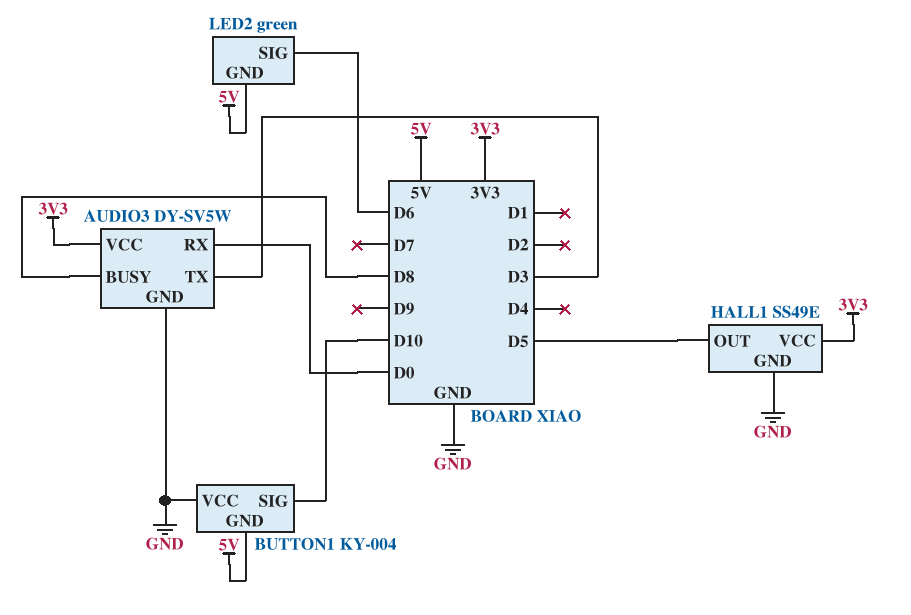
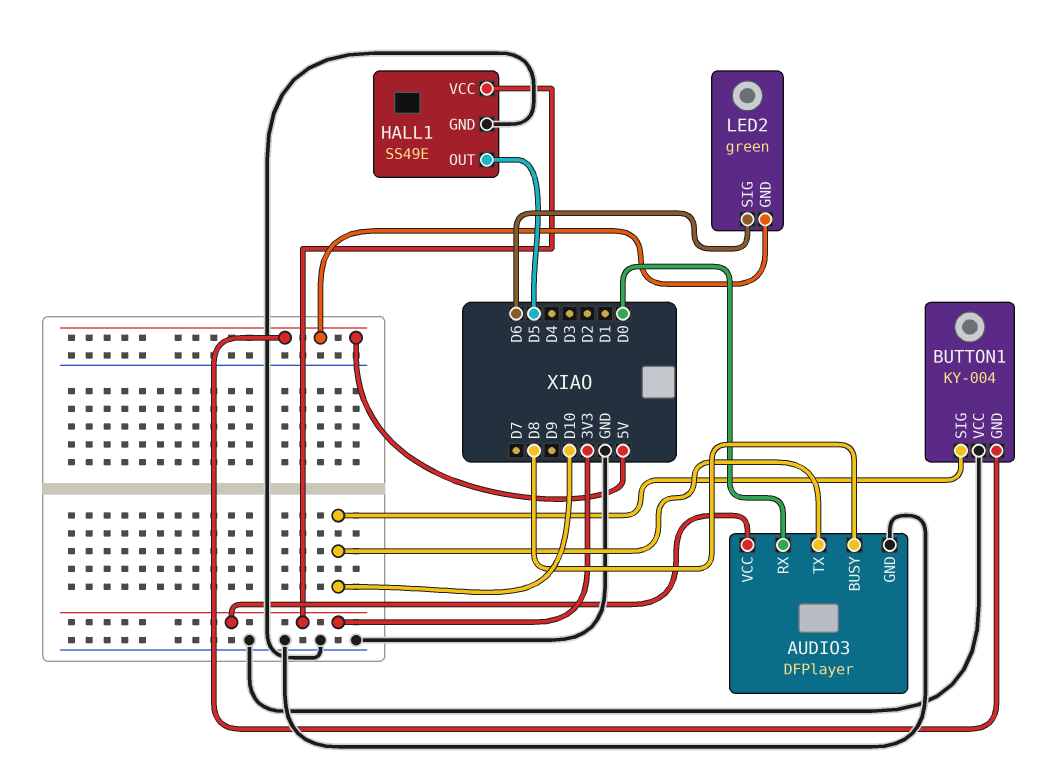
AUDIO3: DY-SV5W -> DFPlayer
AUDIO3 pin TX: D3 -> D10

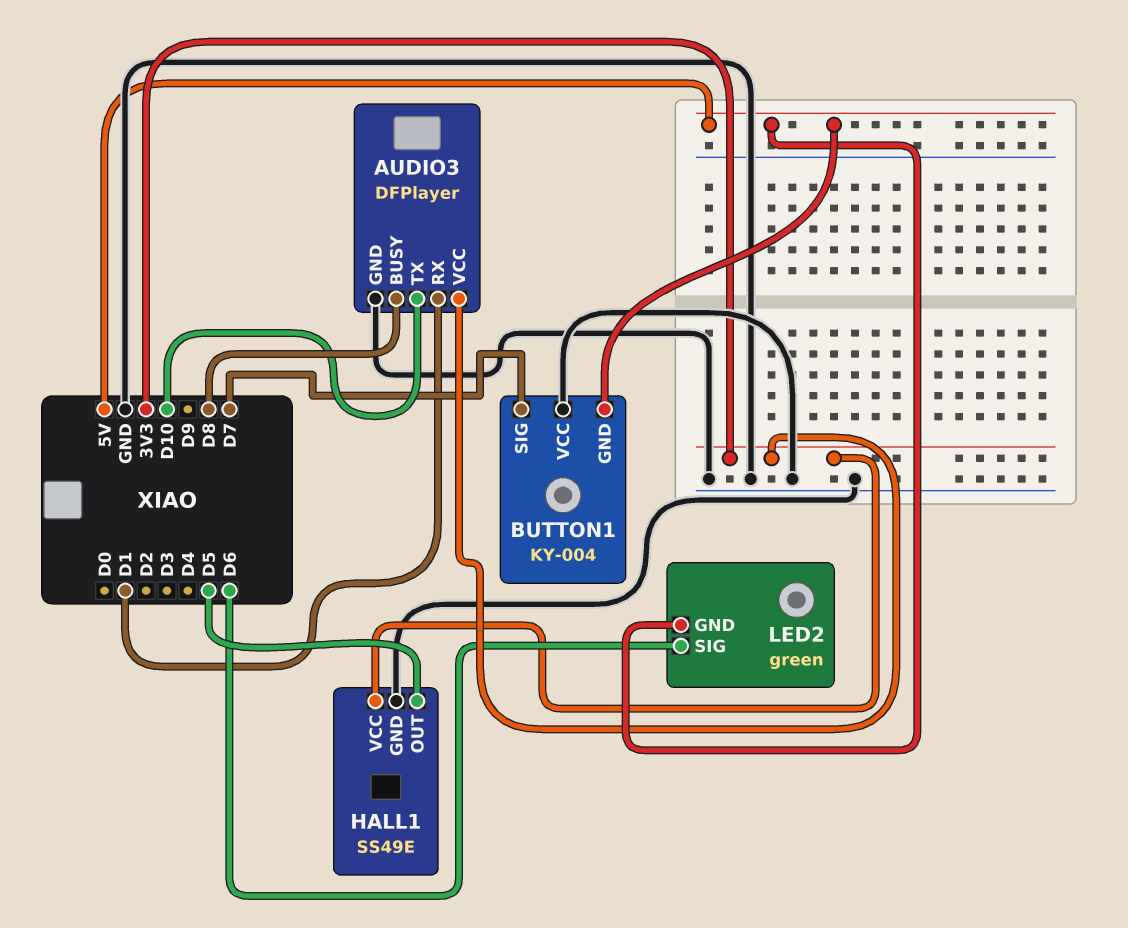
AUDIO3 pin RX: D0 -> D1
BUTTON1 pin SIG: D10 -> D7

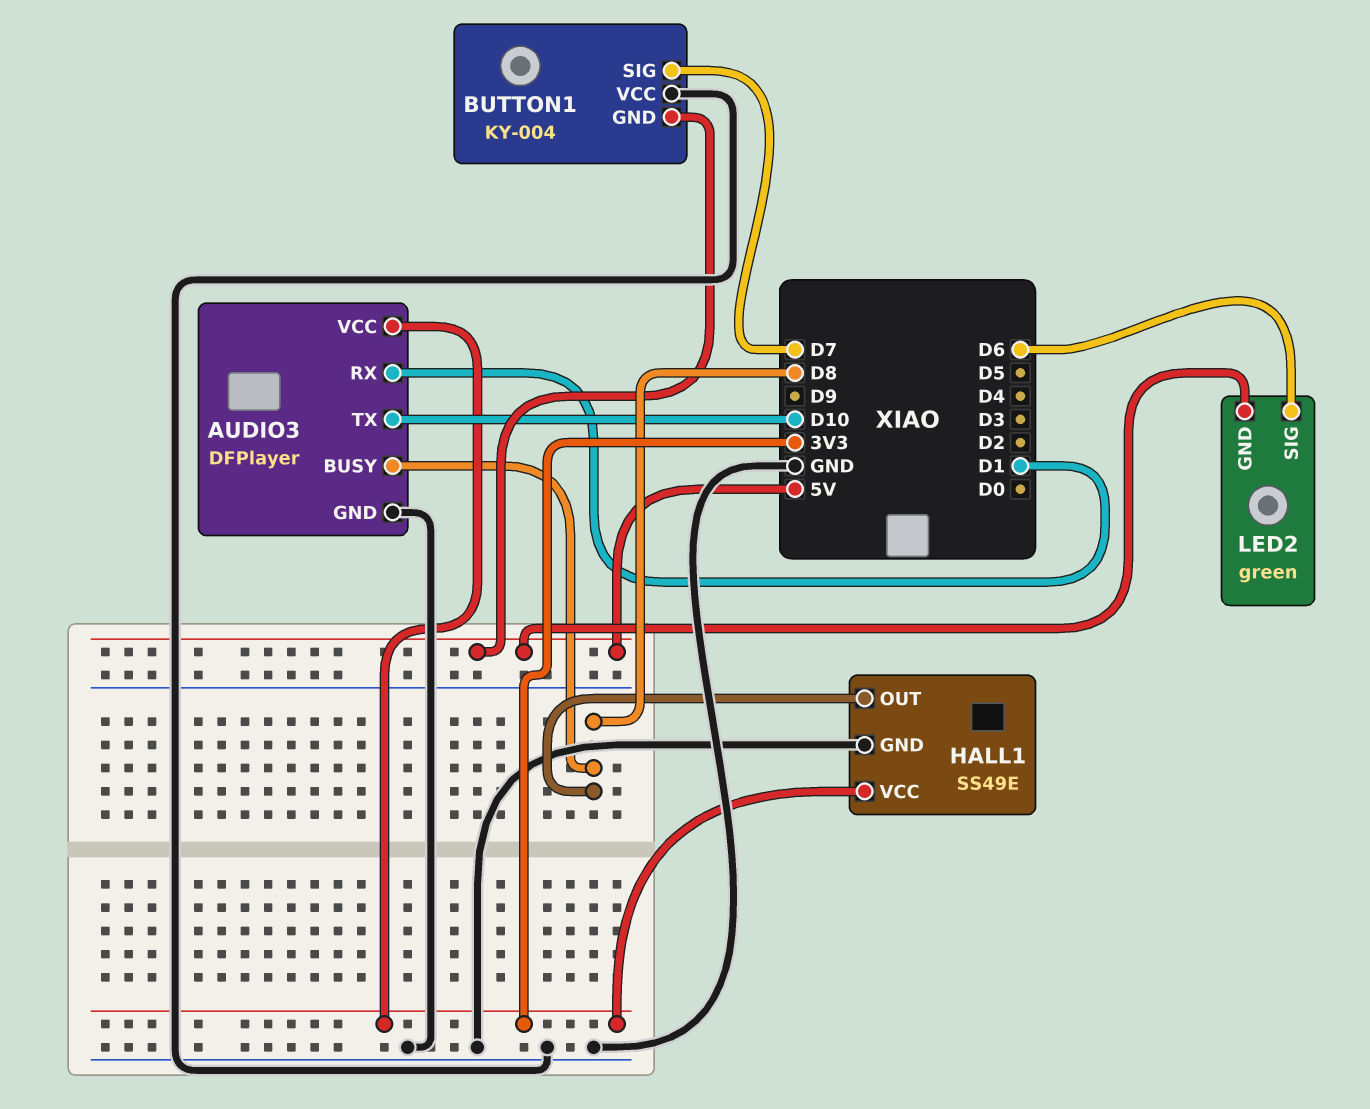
HALL1 pin OUT: D5 -> D8

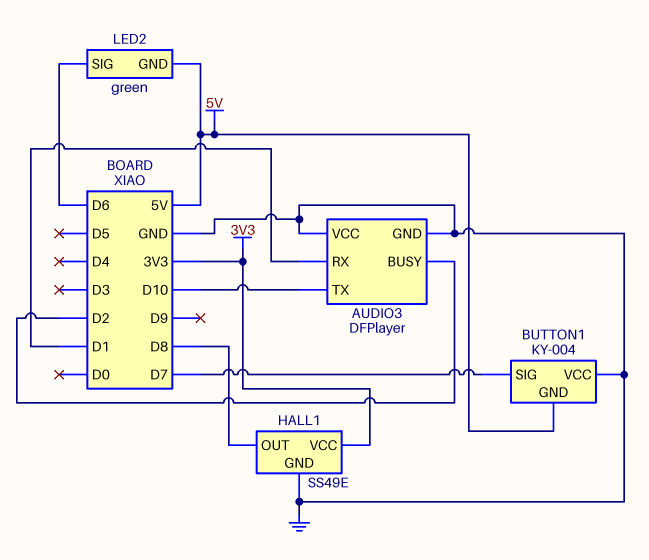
AUDIO3 pin BUSY: D8 -> D2
AUDIO3 pin VCC: 3V3 -> GND

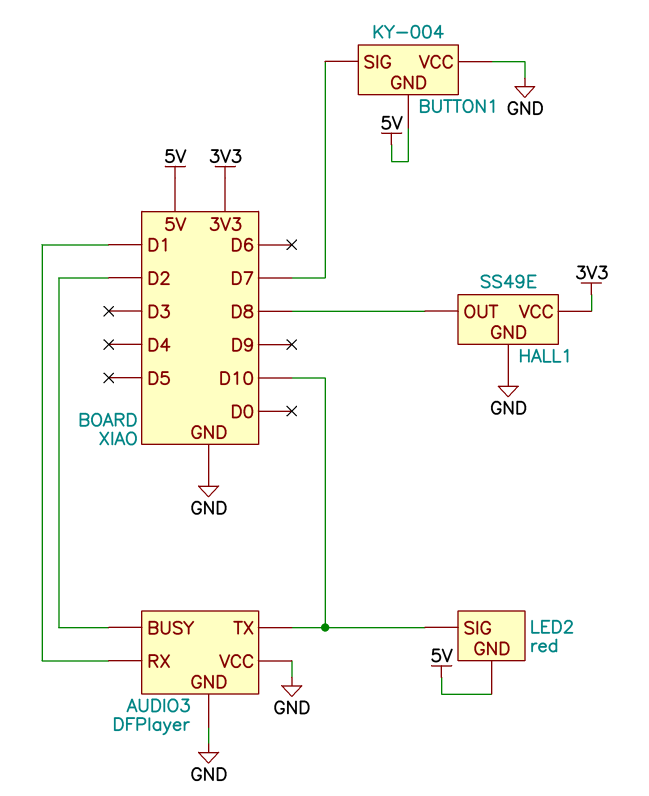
LED2: green -> red
LED2 pin SIG: D6 -> D10

